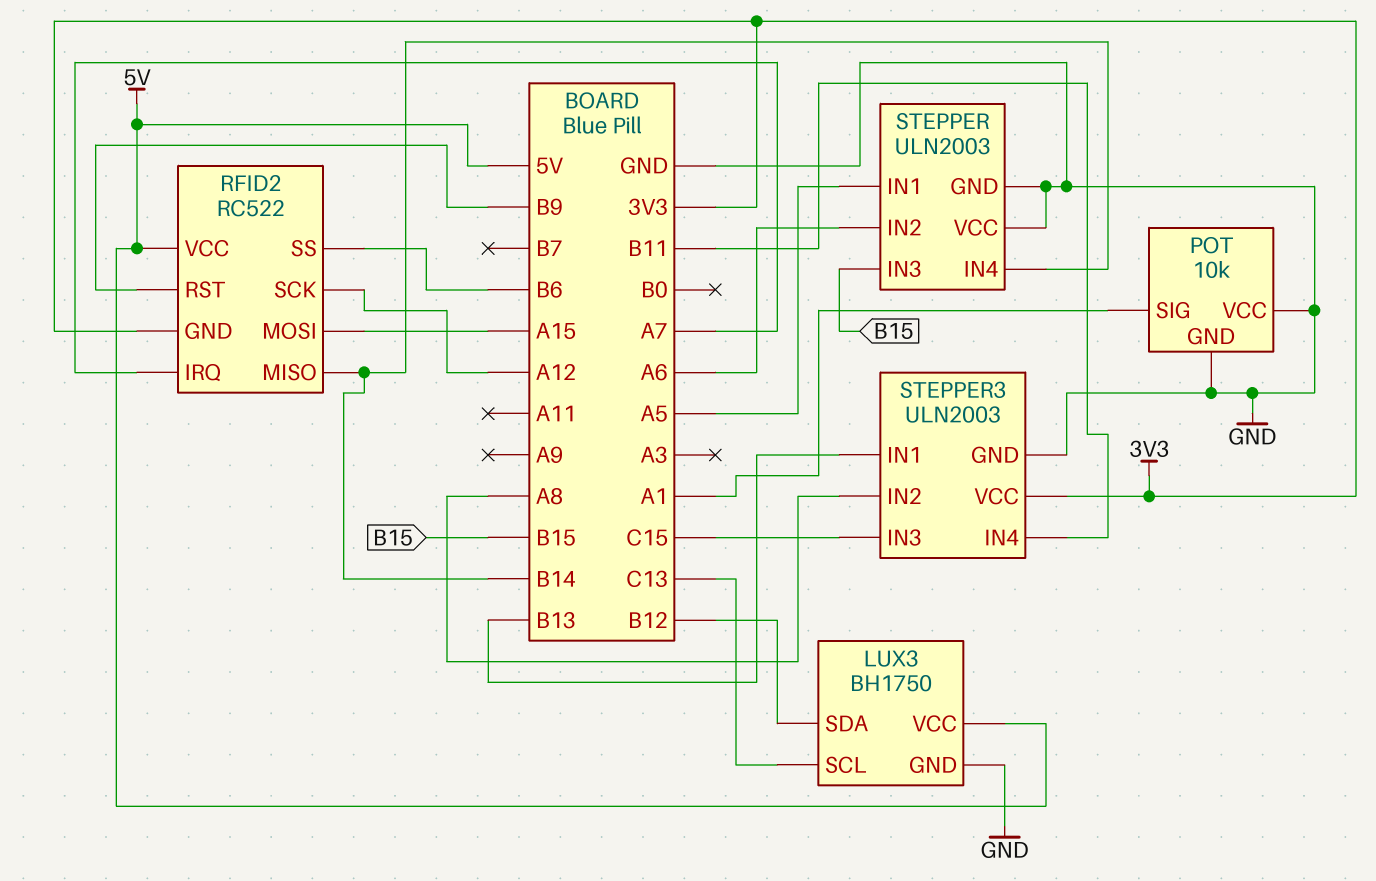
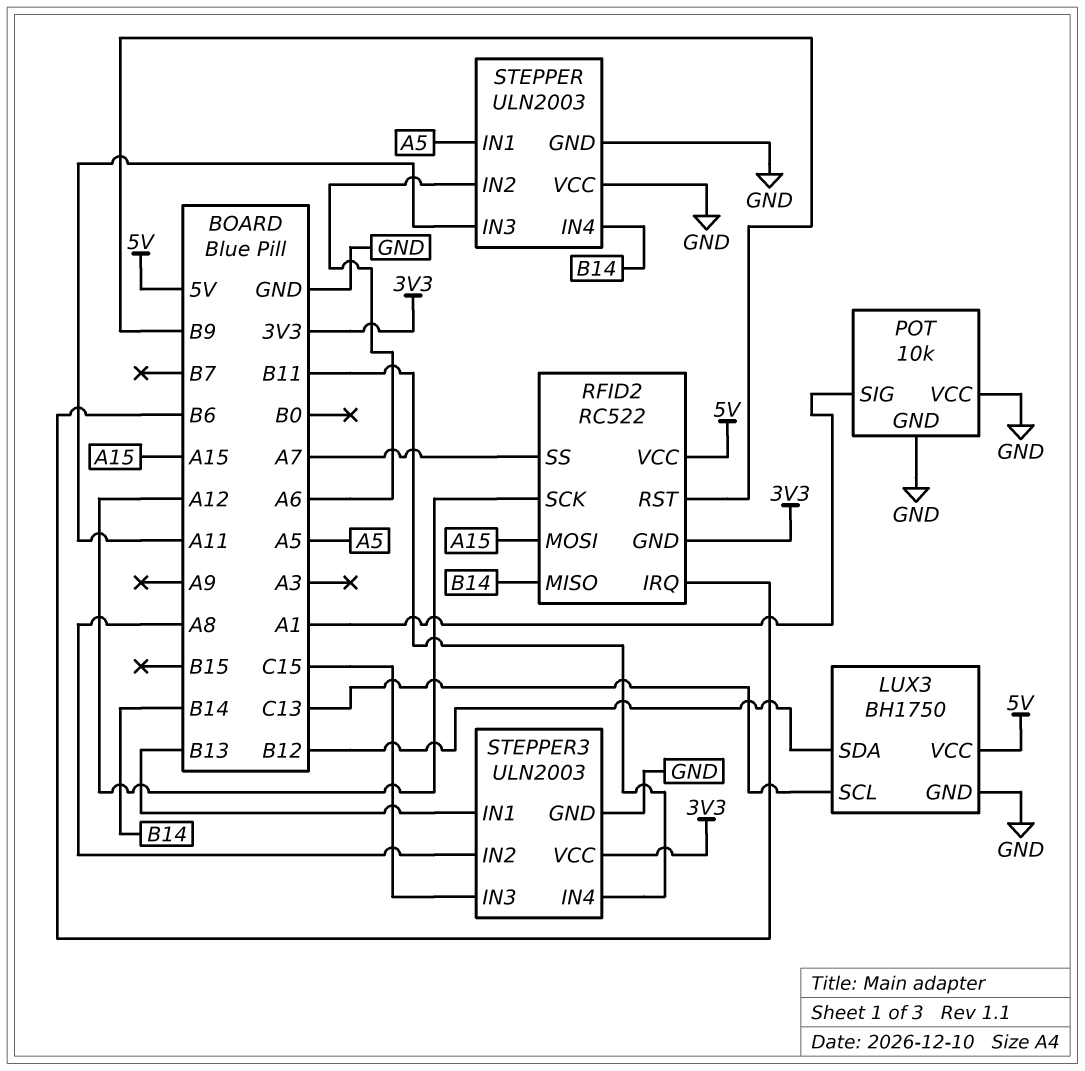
RFID2 pin IRQ: A7 -> B6
RFID2 pin SS: B6 -> A7
STEPPER pin IN3: B15 -> A11

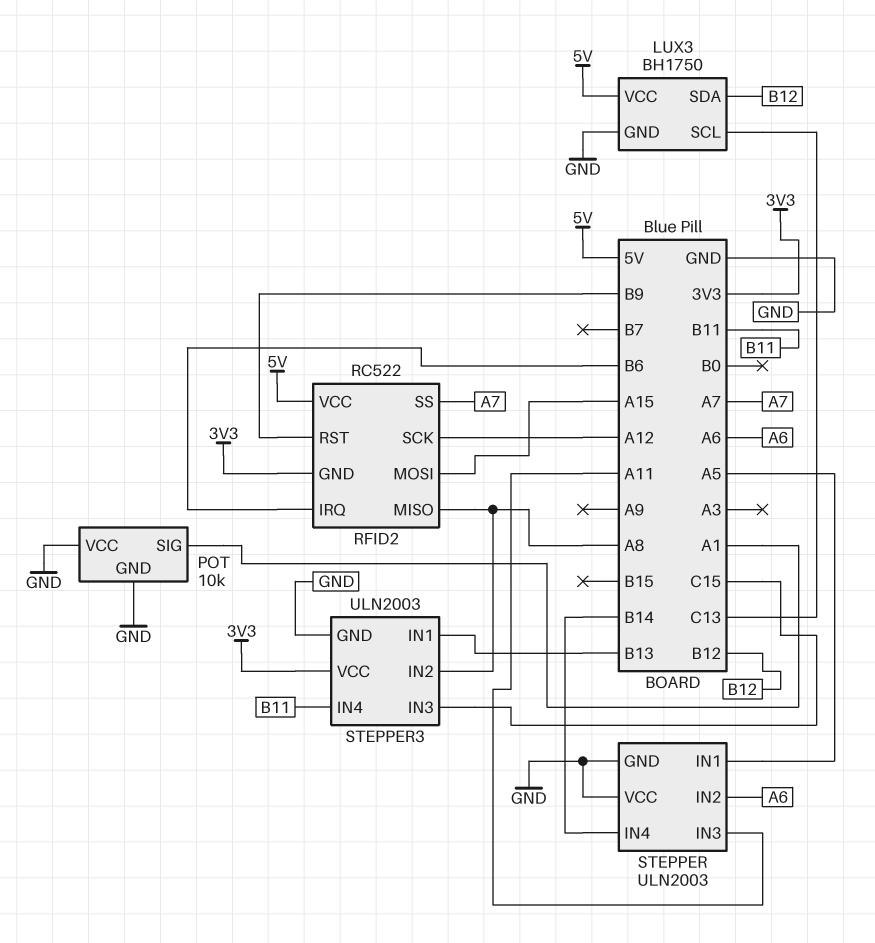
RFID2 pin MISO: B14 -> A8

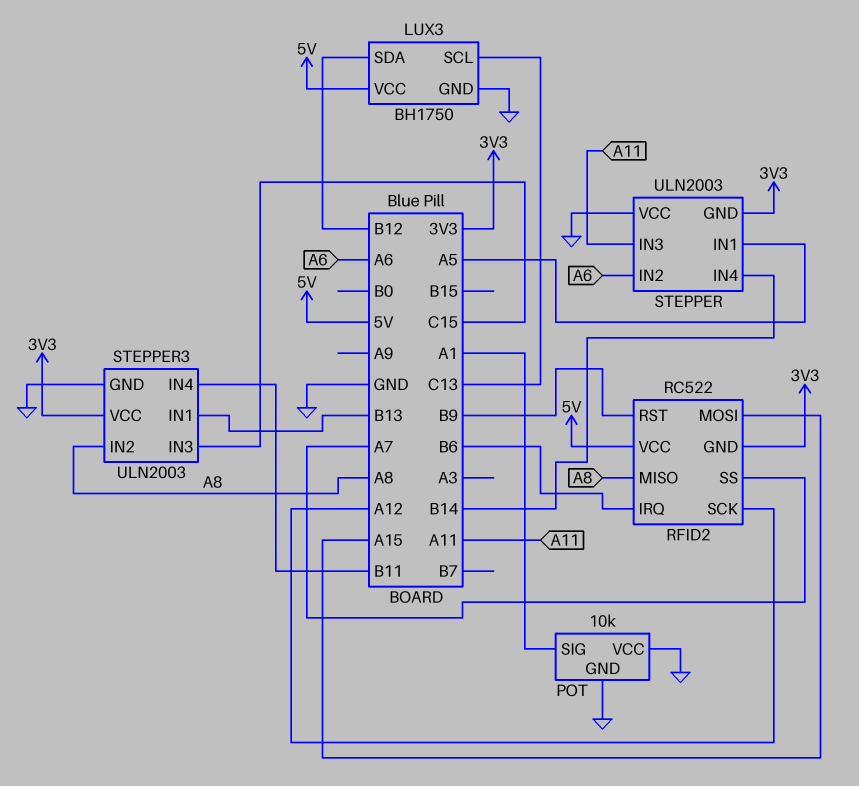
STEPPER pin GND: GND -> 3V3

